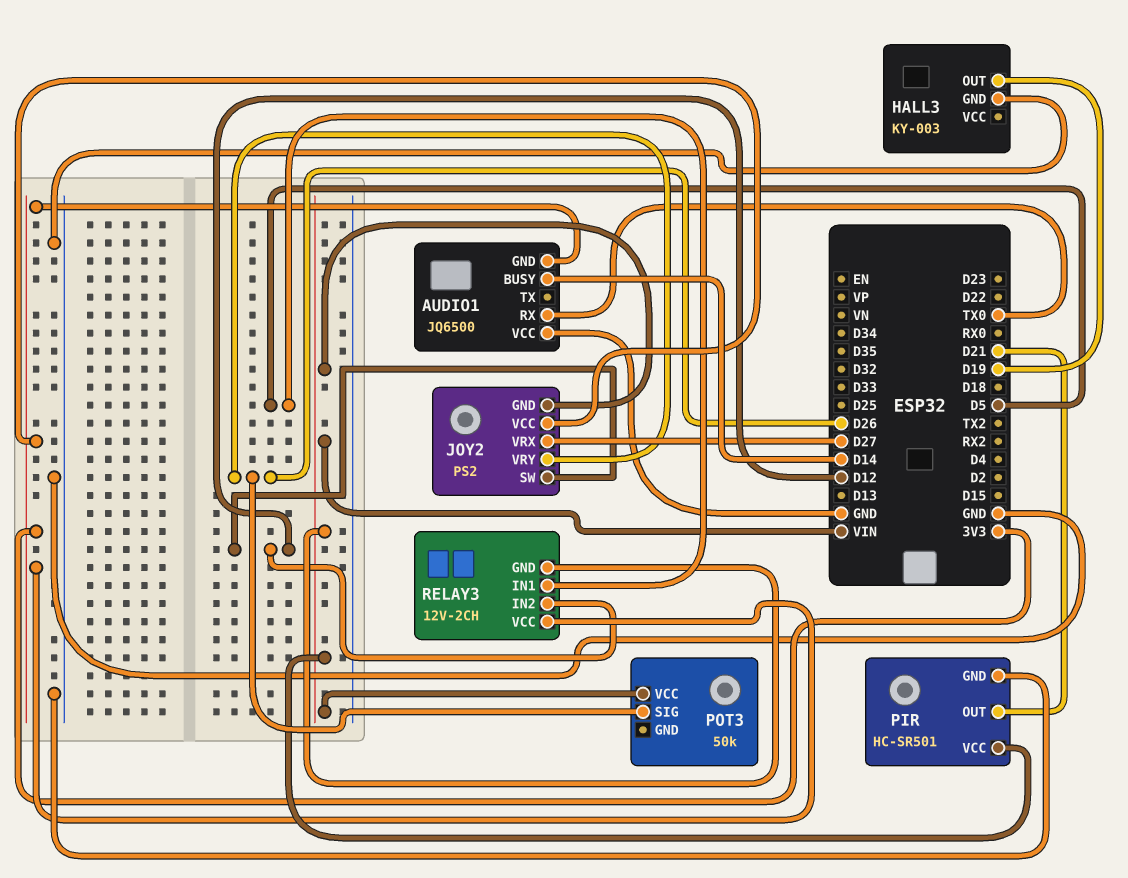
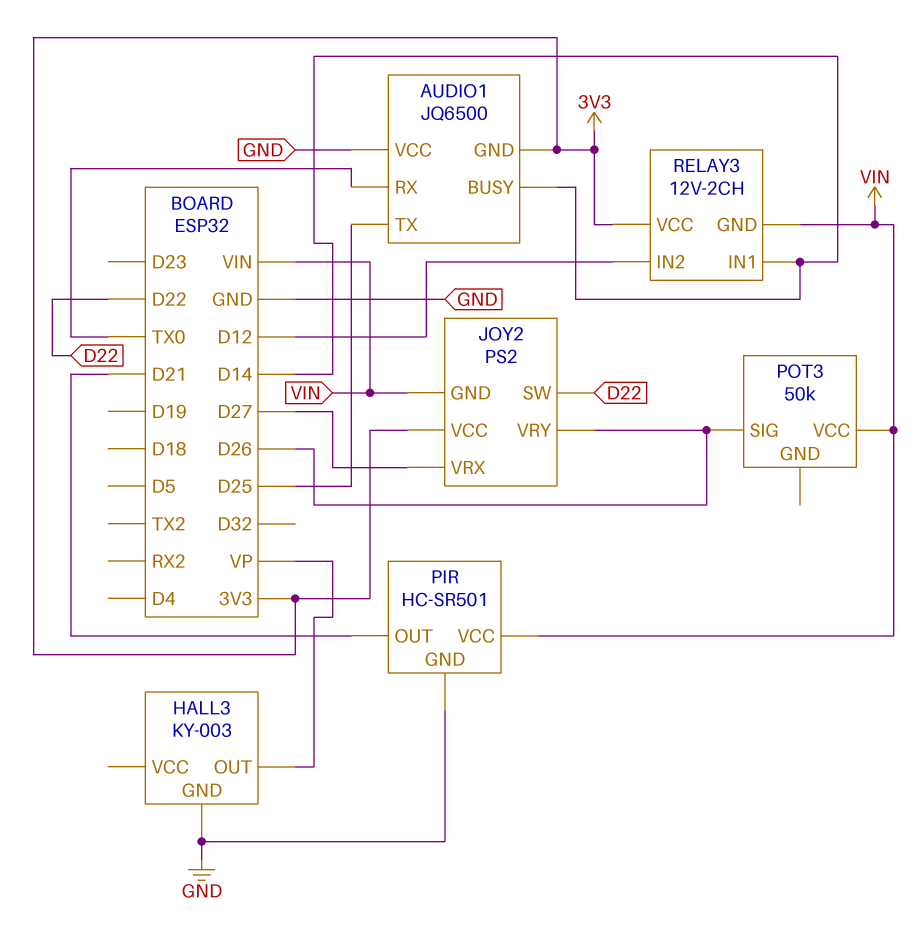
AUDIO1 pin TX: none -> D25
HALL3 pin OUT: D19 -> VP
JOY2 pin SW: D12 -> D22
RELAY3 pin IN1: D5 -> D14

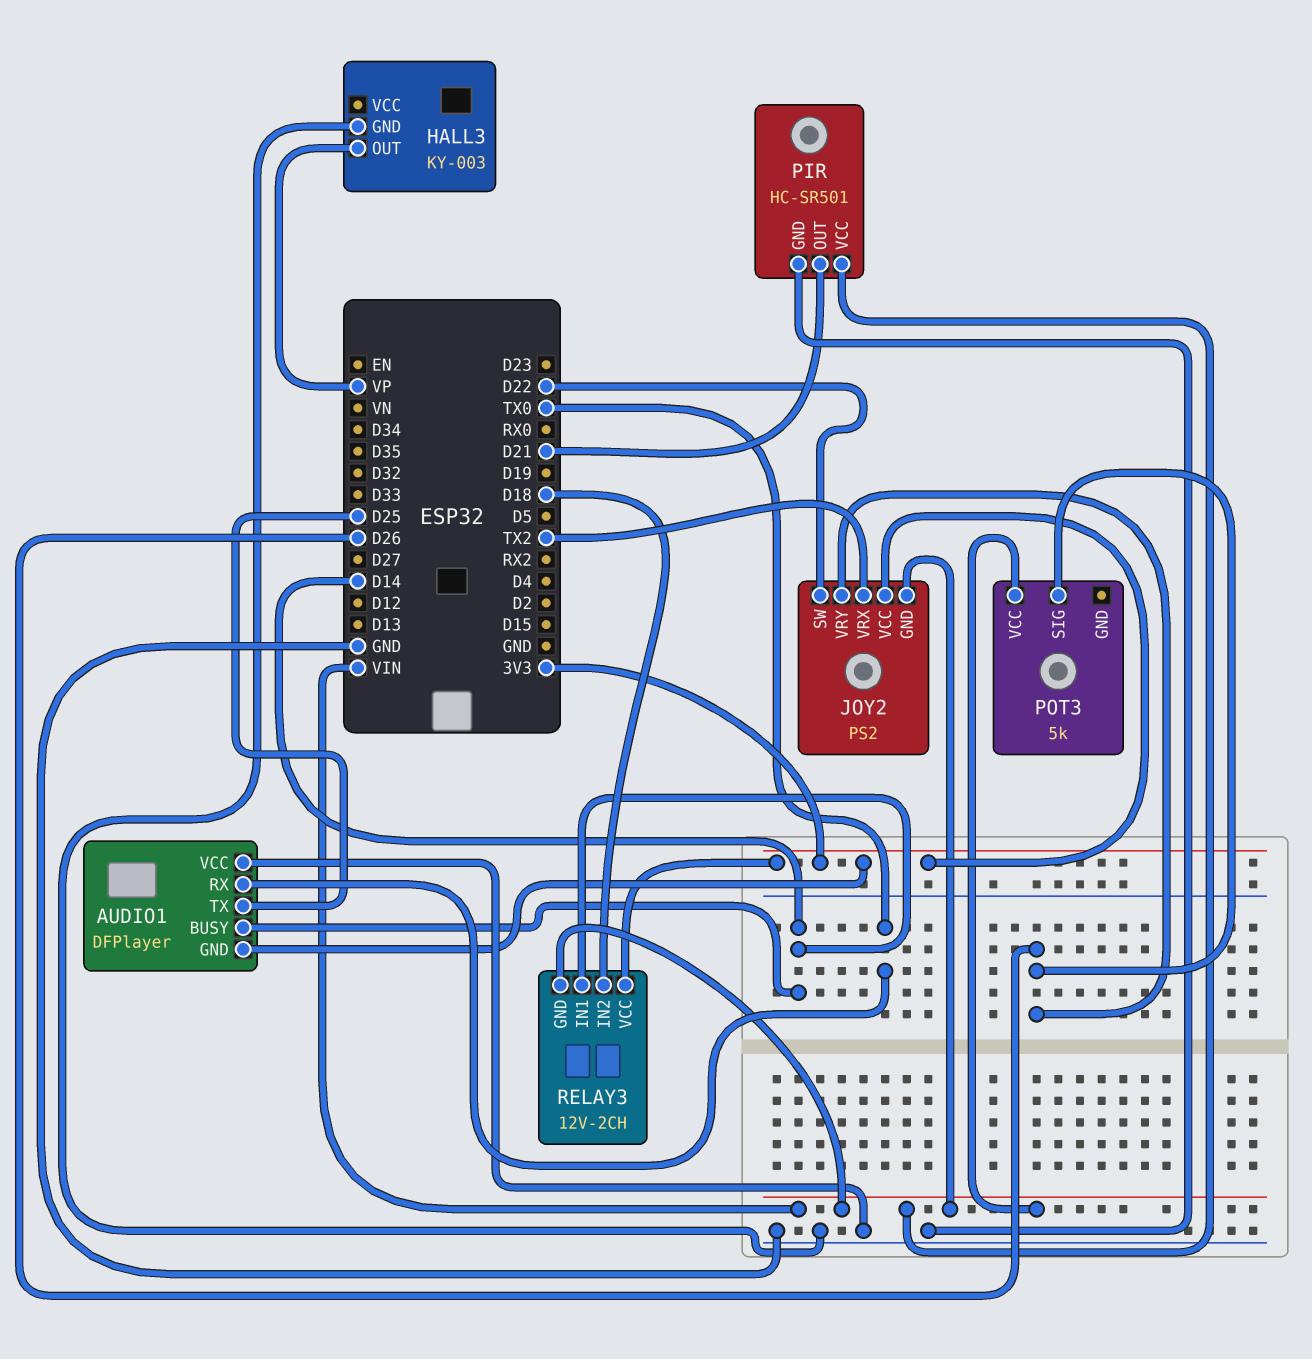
AUDIO1: JQ6500 -> DFPlayer
JOY2 pin VRX: D27 -> TX2
POT3: 50k -> 5k
RELAY3 pin IN2: D12 -> D18

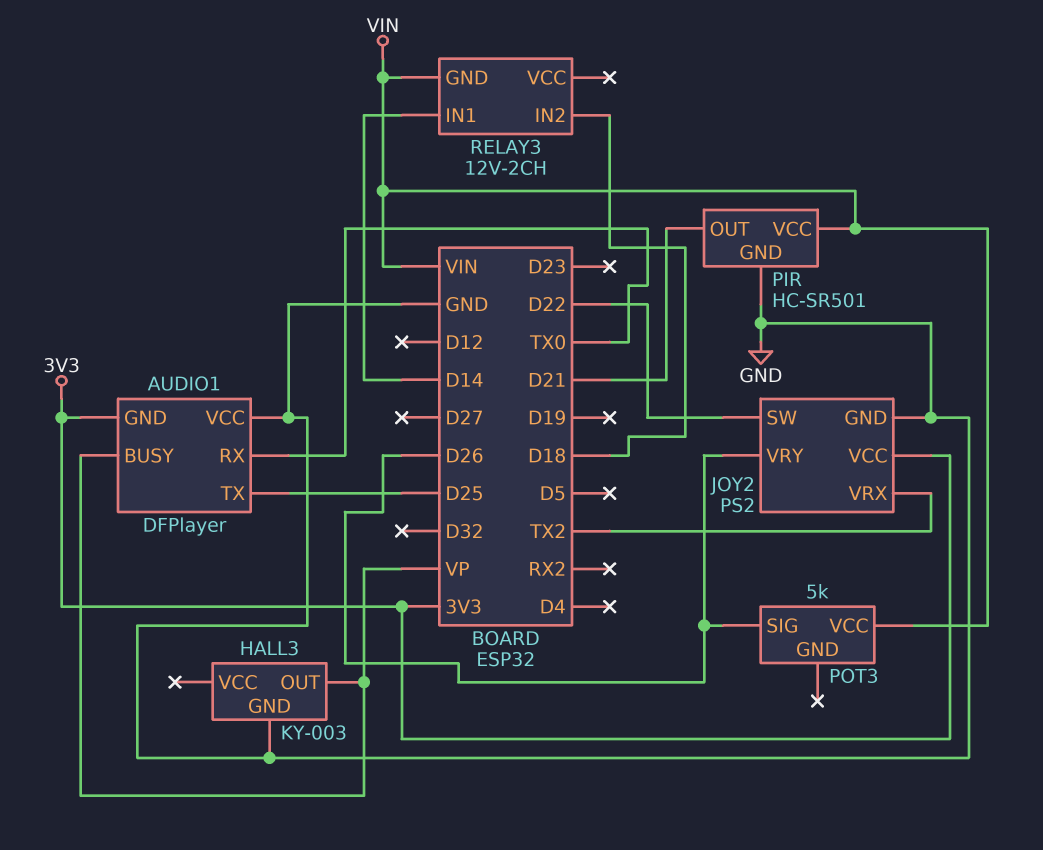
AUDIO1 pin BUSY: D14 -> VP
JOY2 pin GND: VIN -> GND
RELAY3 pin VCC: 3V3 -> none

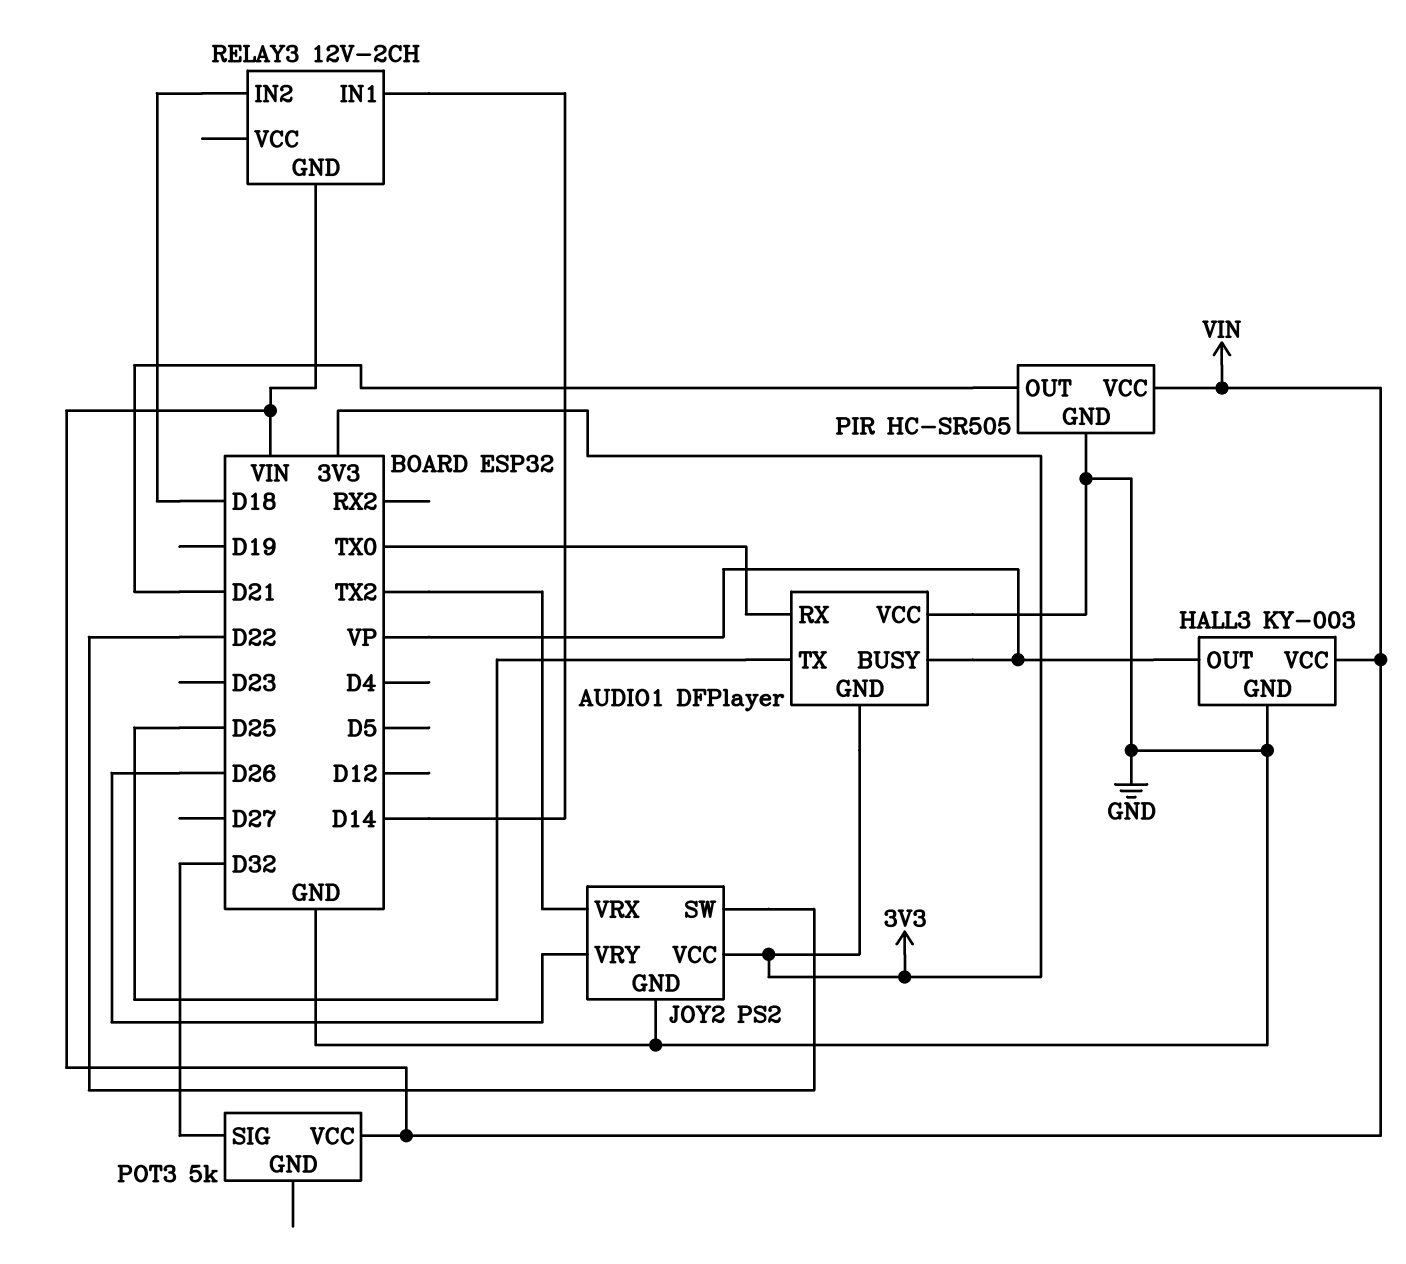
HALL3 pin VCC: none -> VIN
PIR: HC-SR501 -> HC-SR505
POT3 pin SIG: D26 -> D32

